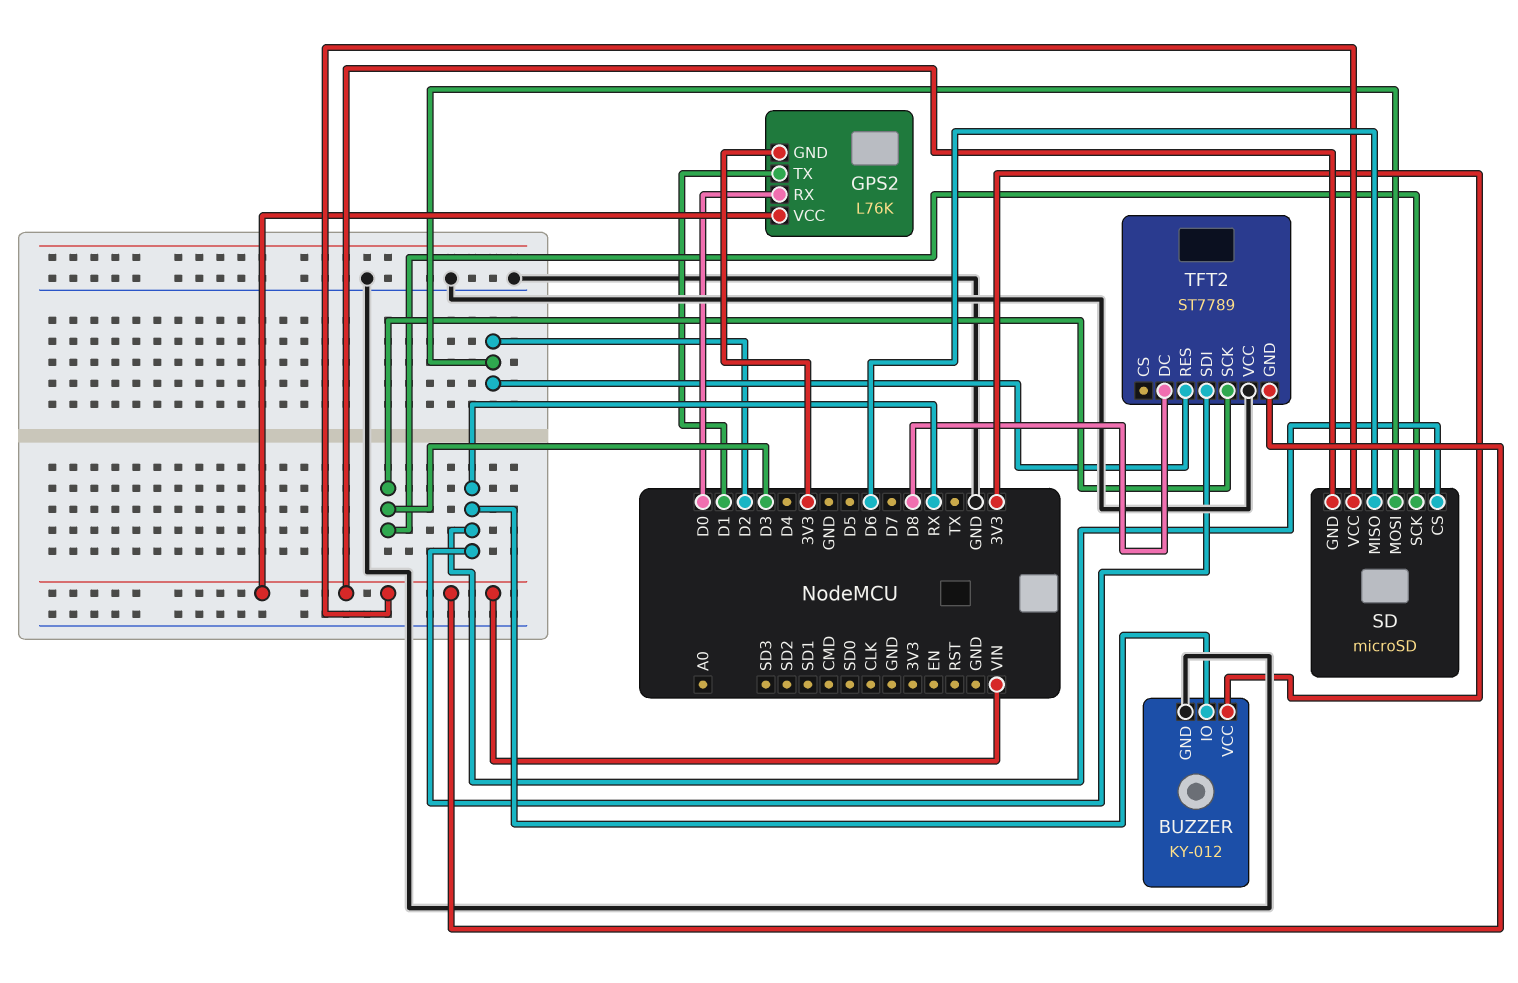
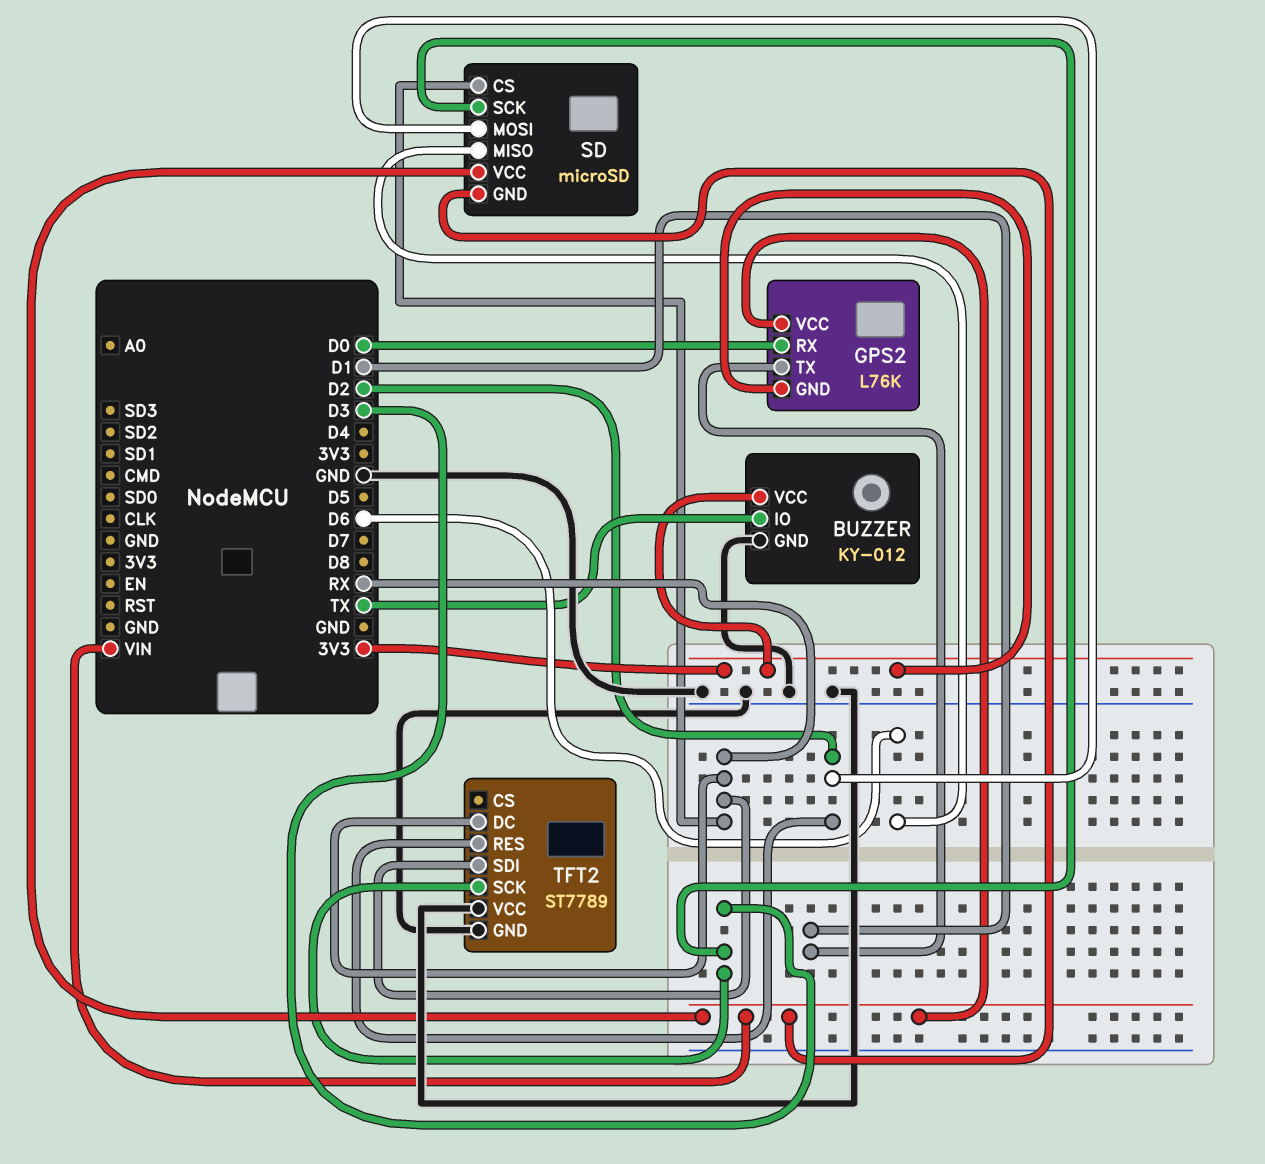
BUZZER pin IO: RX -> TX
TFT2 pin DC: D8 -> RX
TFT2 pin GND: VIN -> GND

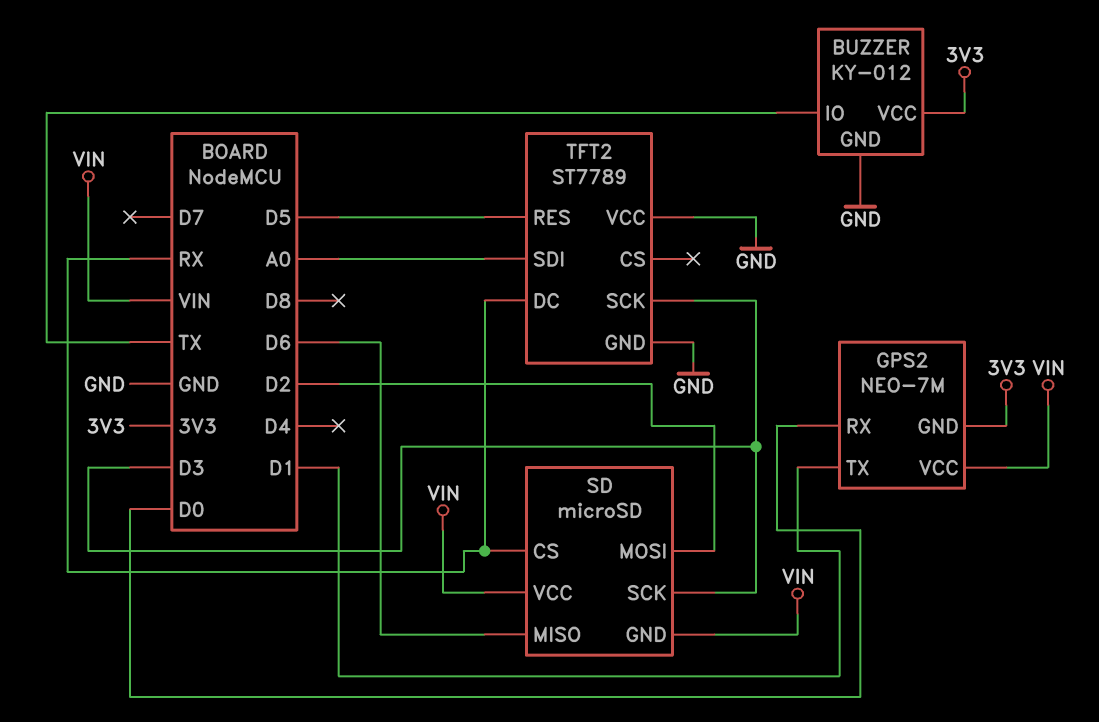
GPS2: L76K -> NEO-7M
TFT2 pin RES: D2 -> D5
TFT2 pin SDI: RX -> A0

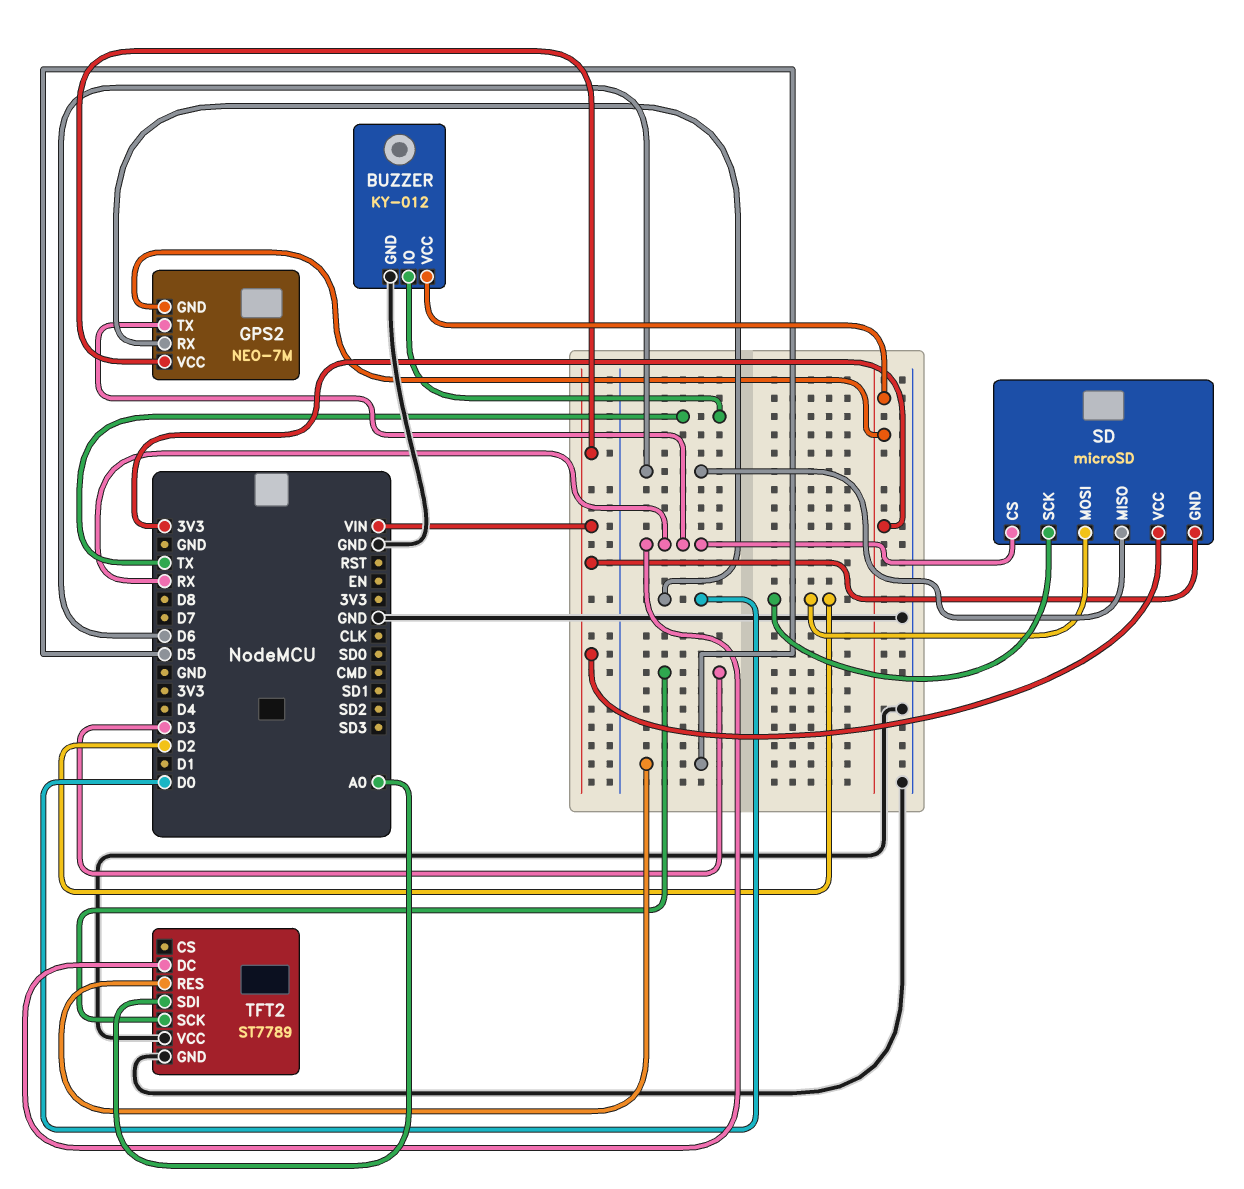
GPS2 pin TX: D1 -> RX
SD pin SCK: D3 -> D2

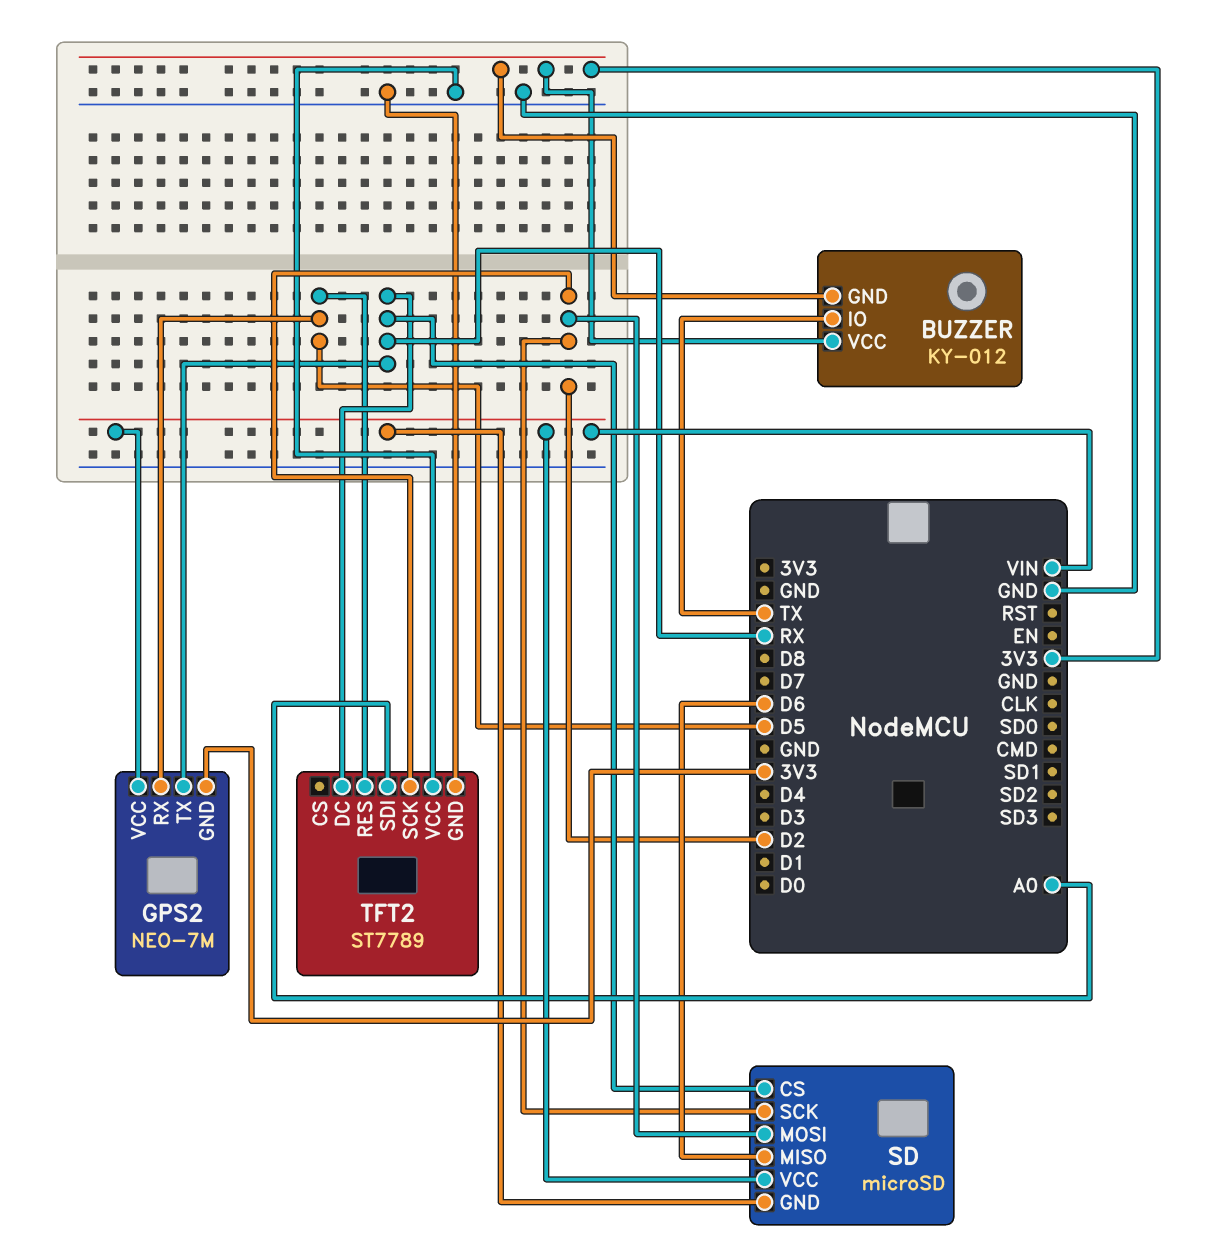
BUZZER pin GND: GND -> 3V3
GPS2 pin RX: D0 -> D5
TFT2 pin SCK: D3 -> D2

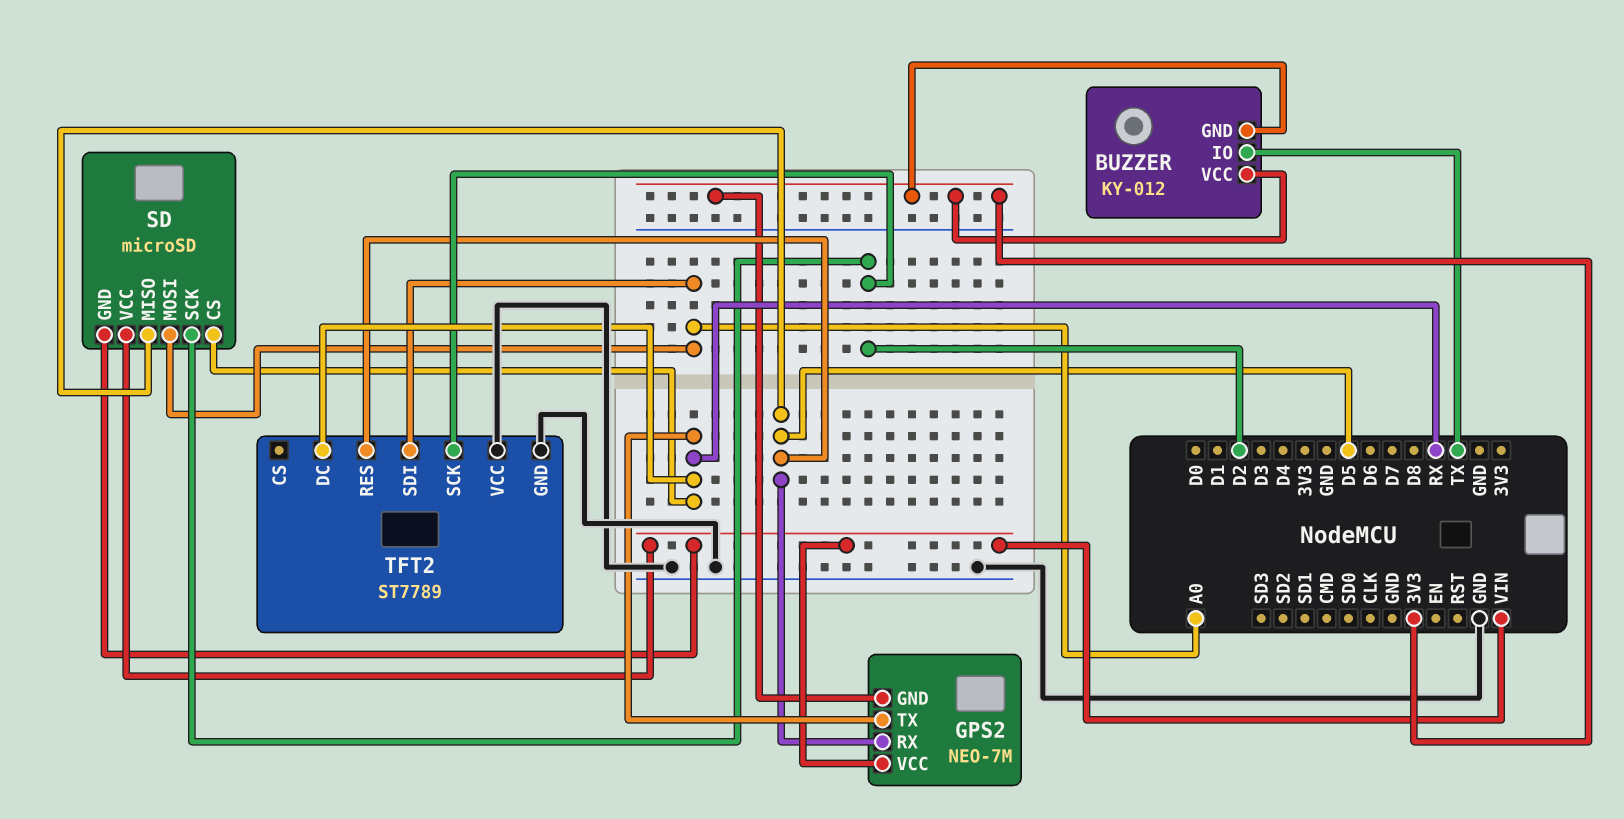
SD pin MISO: D6 -> D5
SD pin MOSI: D2 -> A0

